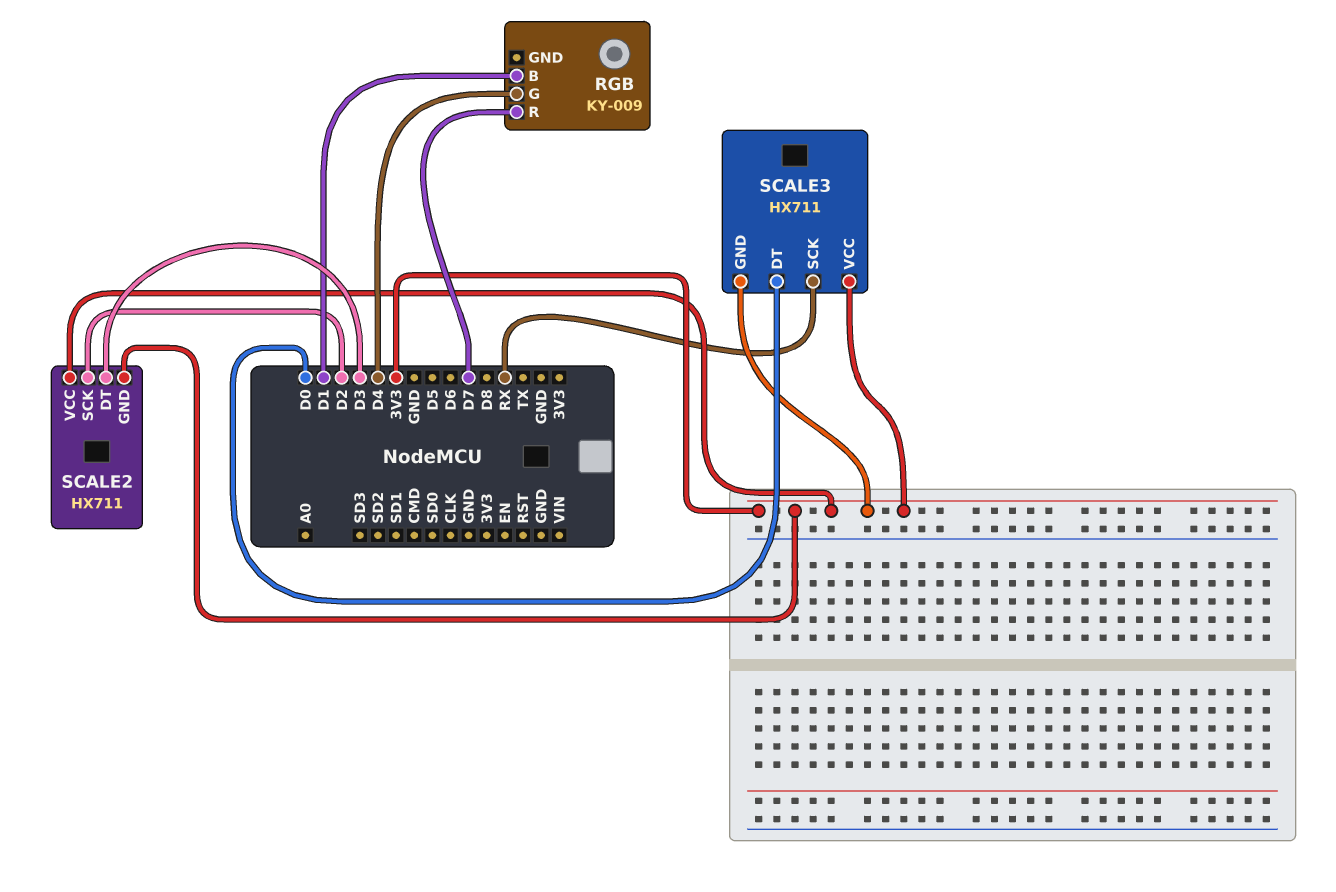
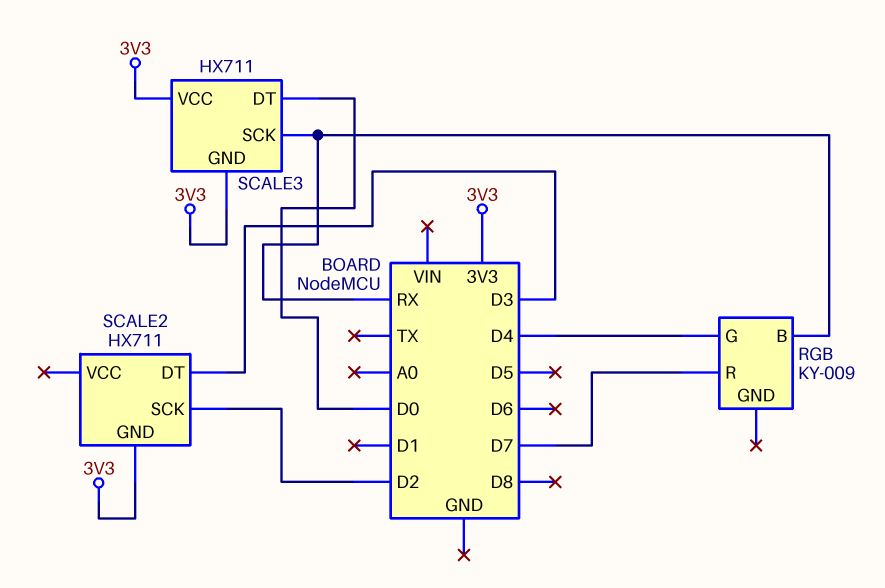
RGB pin B: D1 -> RX
SCALE2 pin VCC: 3V3 -> none

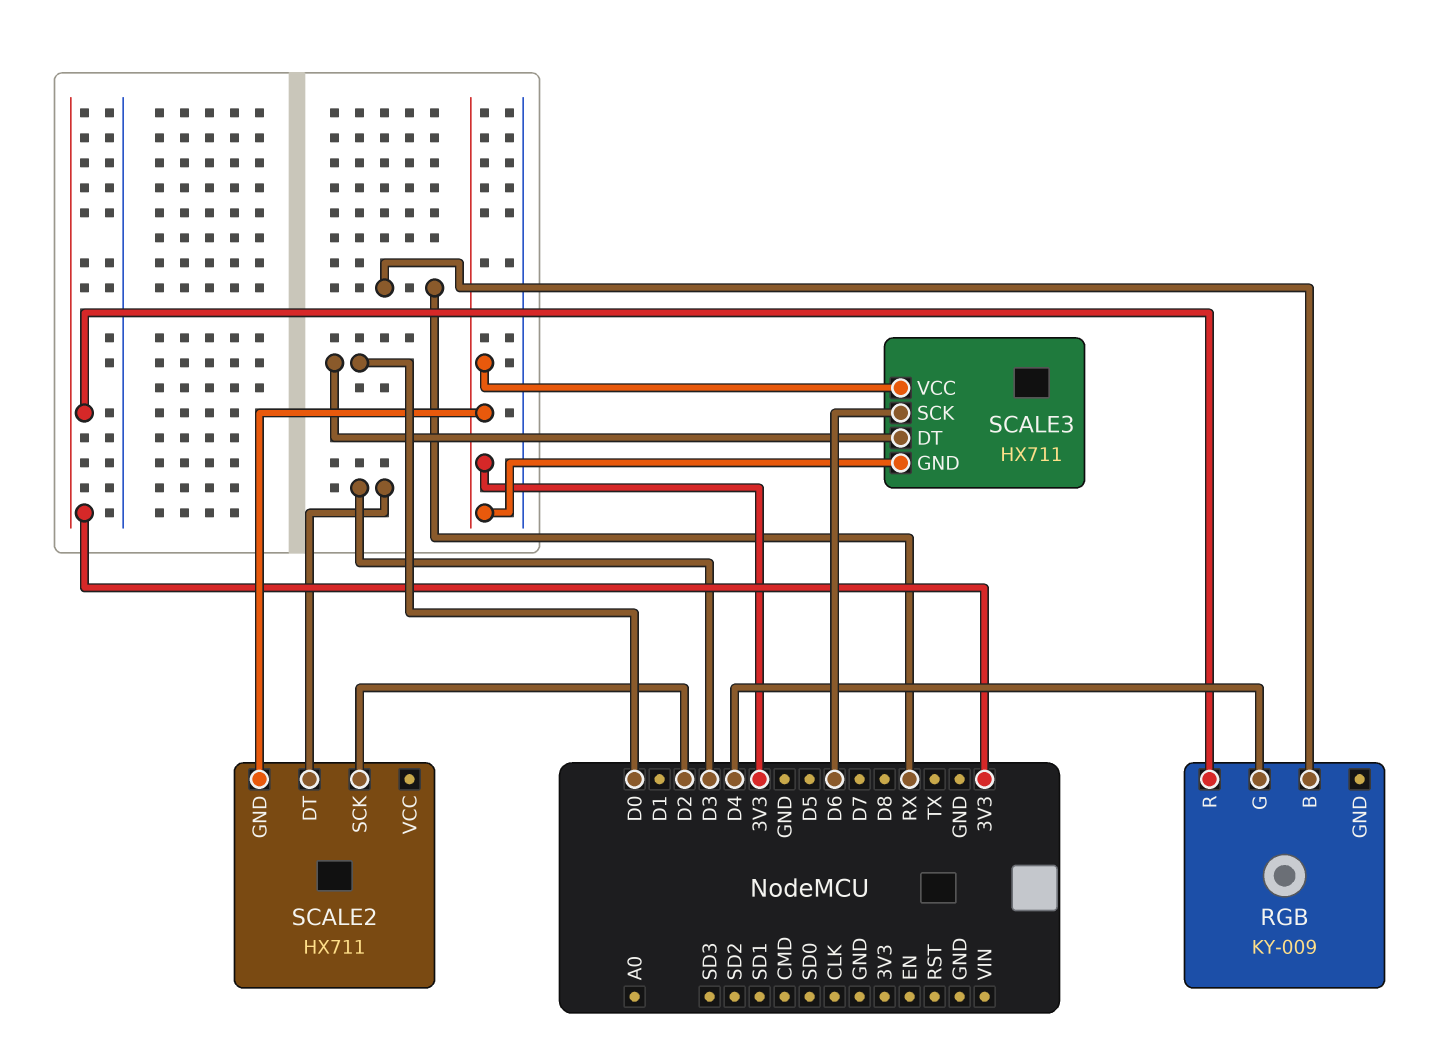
RGB pin R: D7 -> 3V3
SCALE3 pin SCK: RX -> D6

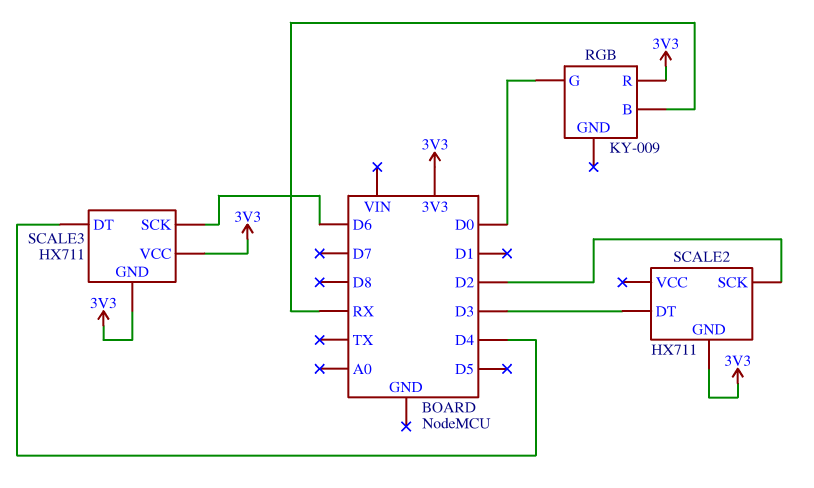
RGB pin G: D4 -> D0
SCALE3 pin DT: D0 -> D4

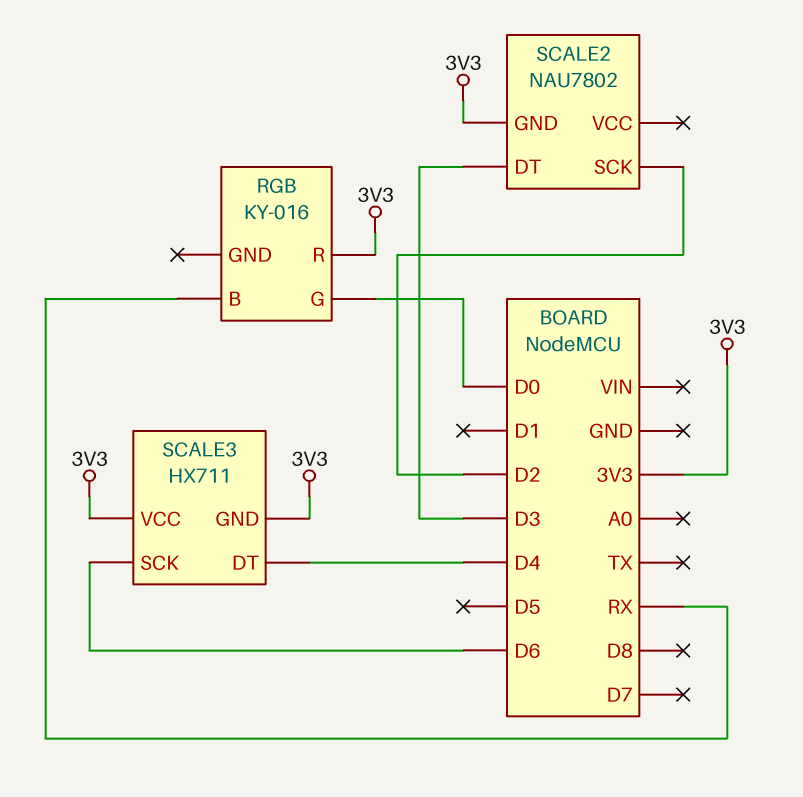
RGB: KY-009 -> KY-016
SCALE2: HX711 -> NAU7802

